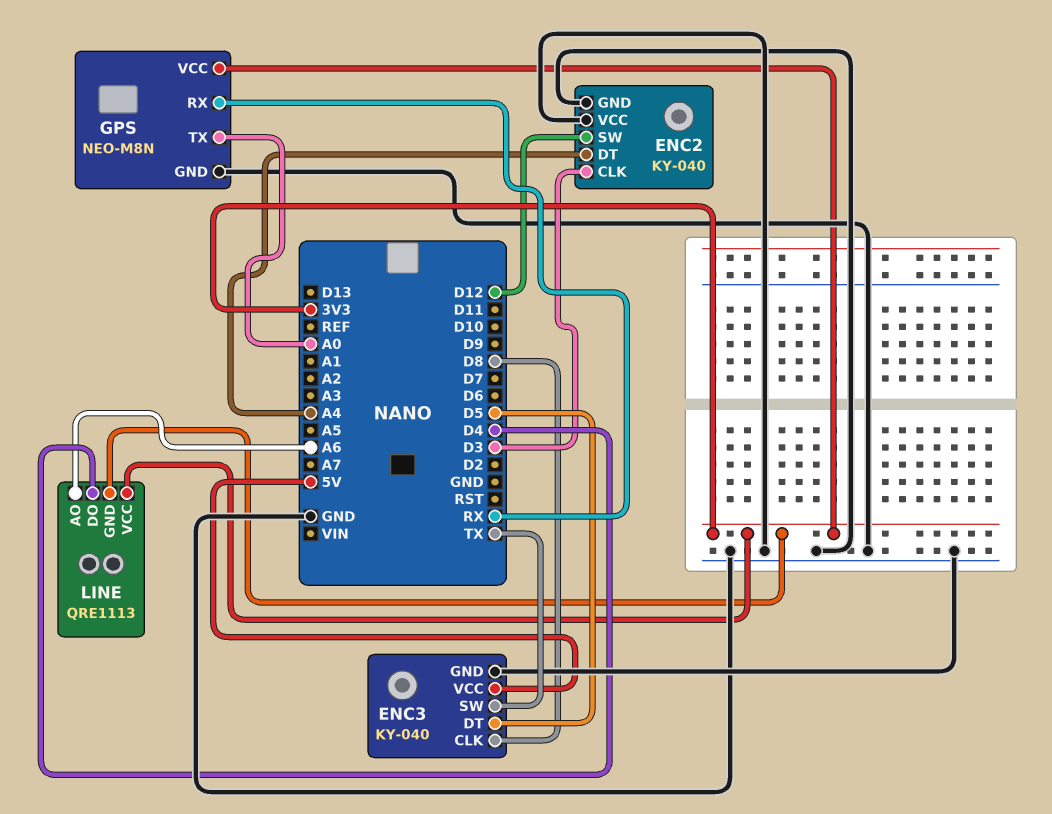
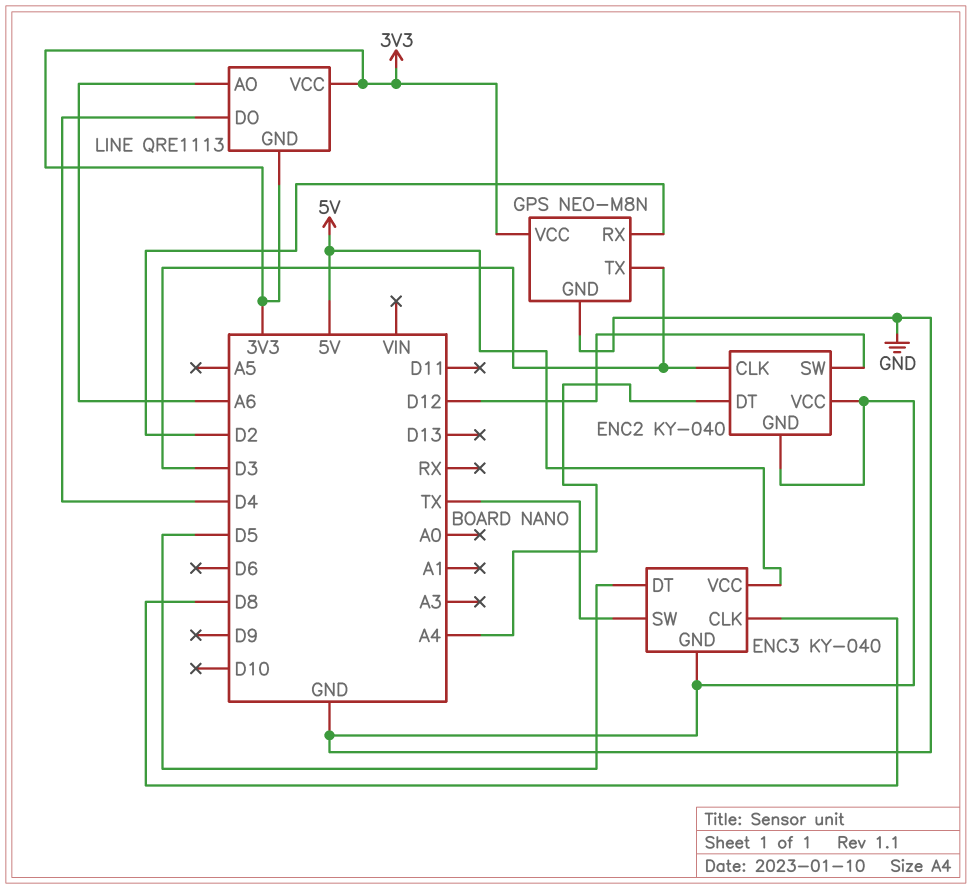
GPS pin RX: RX -> D2
GPS pin TX: A0 -> D3

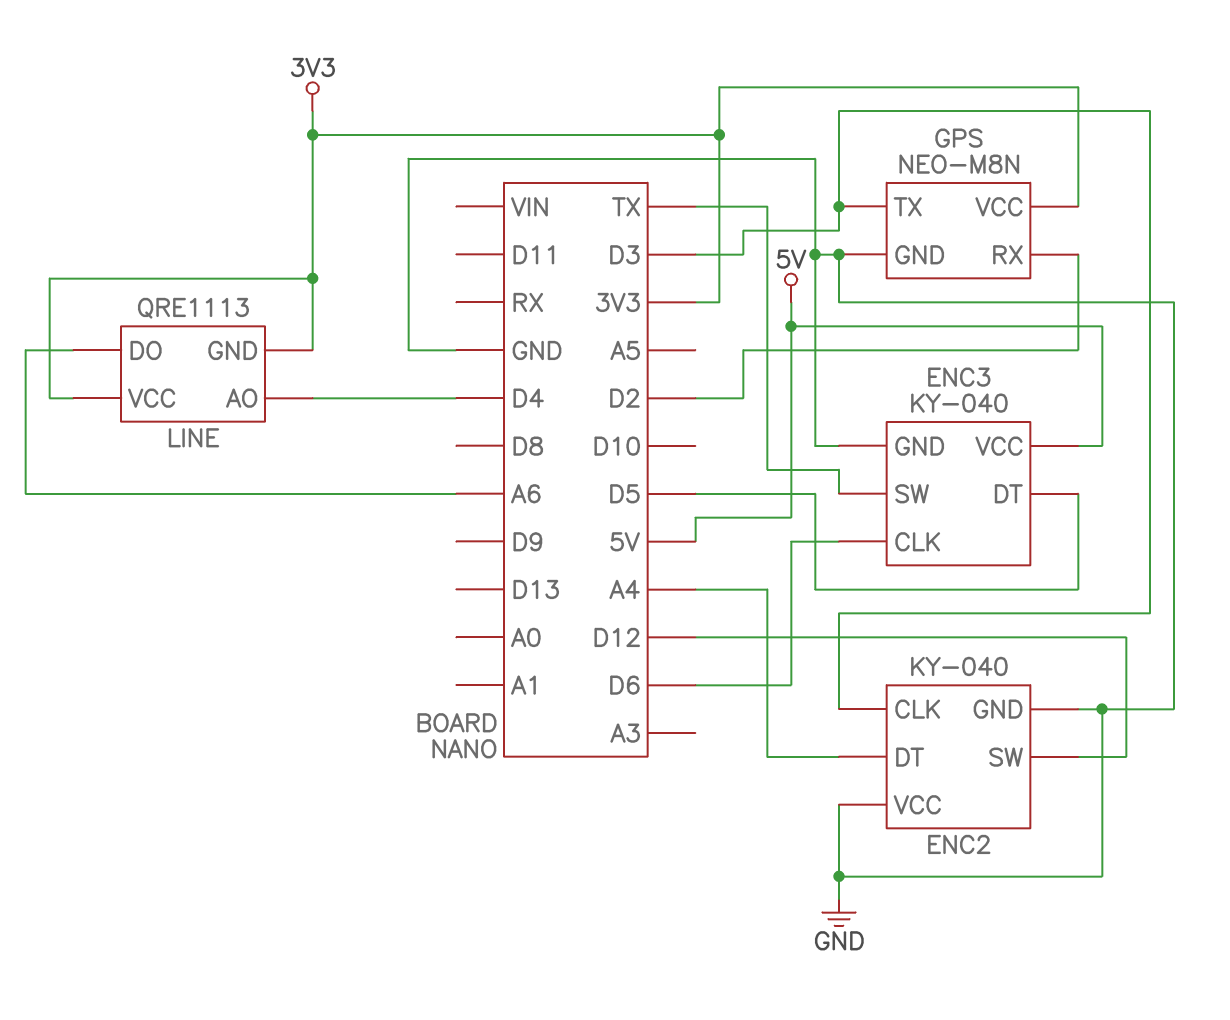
ENC3 pin CLK: D8 -> D6
LINE pin AO: A6 -> D4
LINE pin DO: D4 -> A6

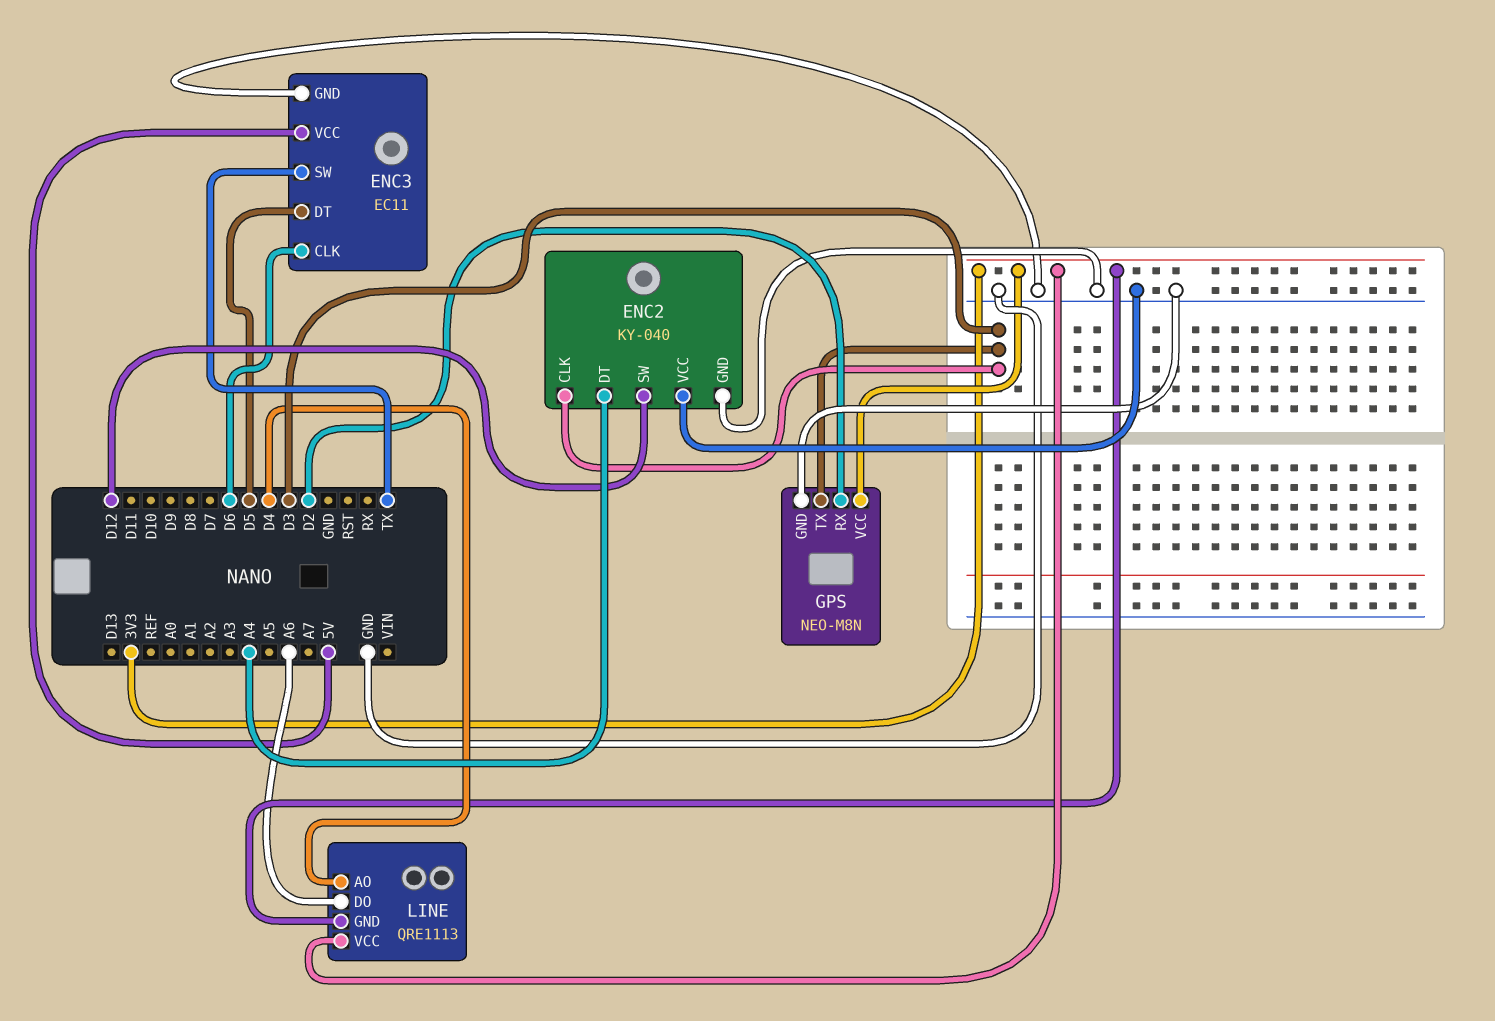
ENC3: KY-040 -> EC11

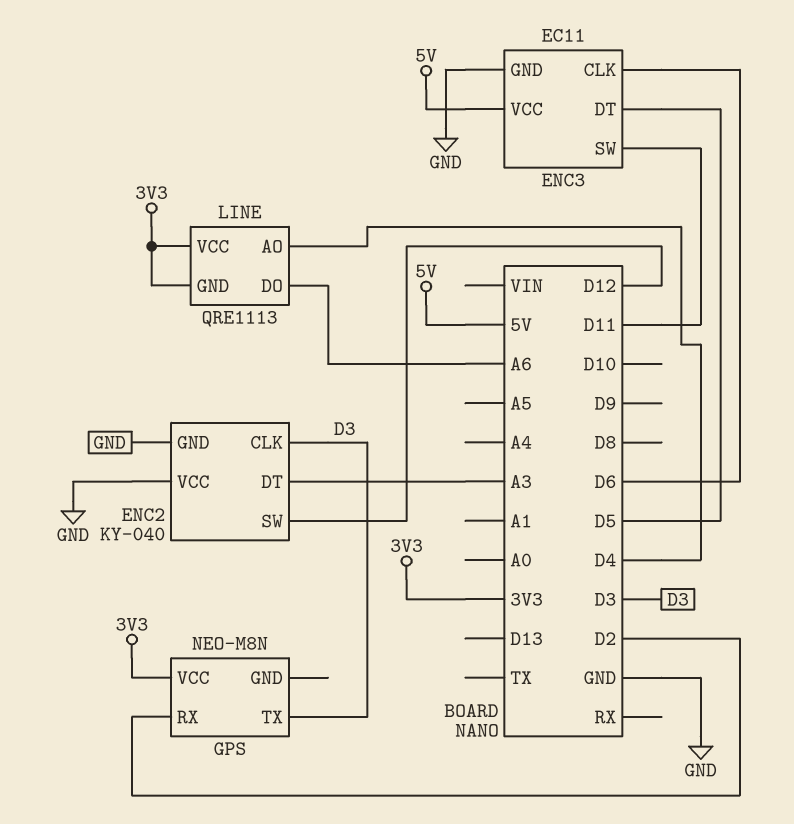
ENC2 pin DT: A4 -> A3
ENC3 pin SW: TX -> D11
GPS pin GND: GND -> none

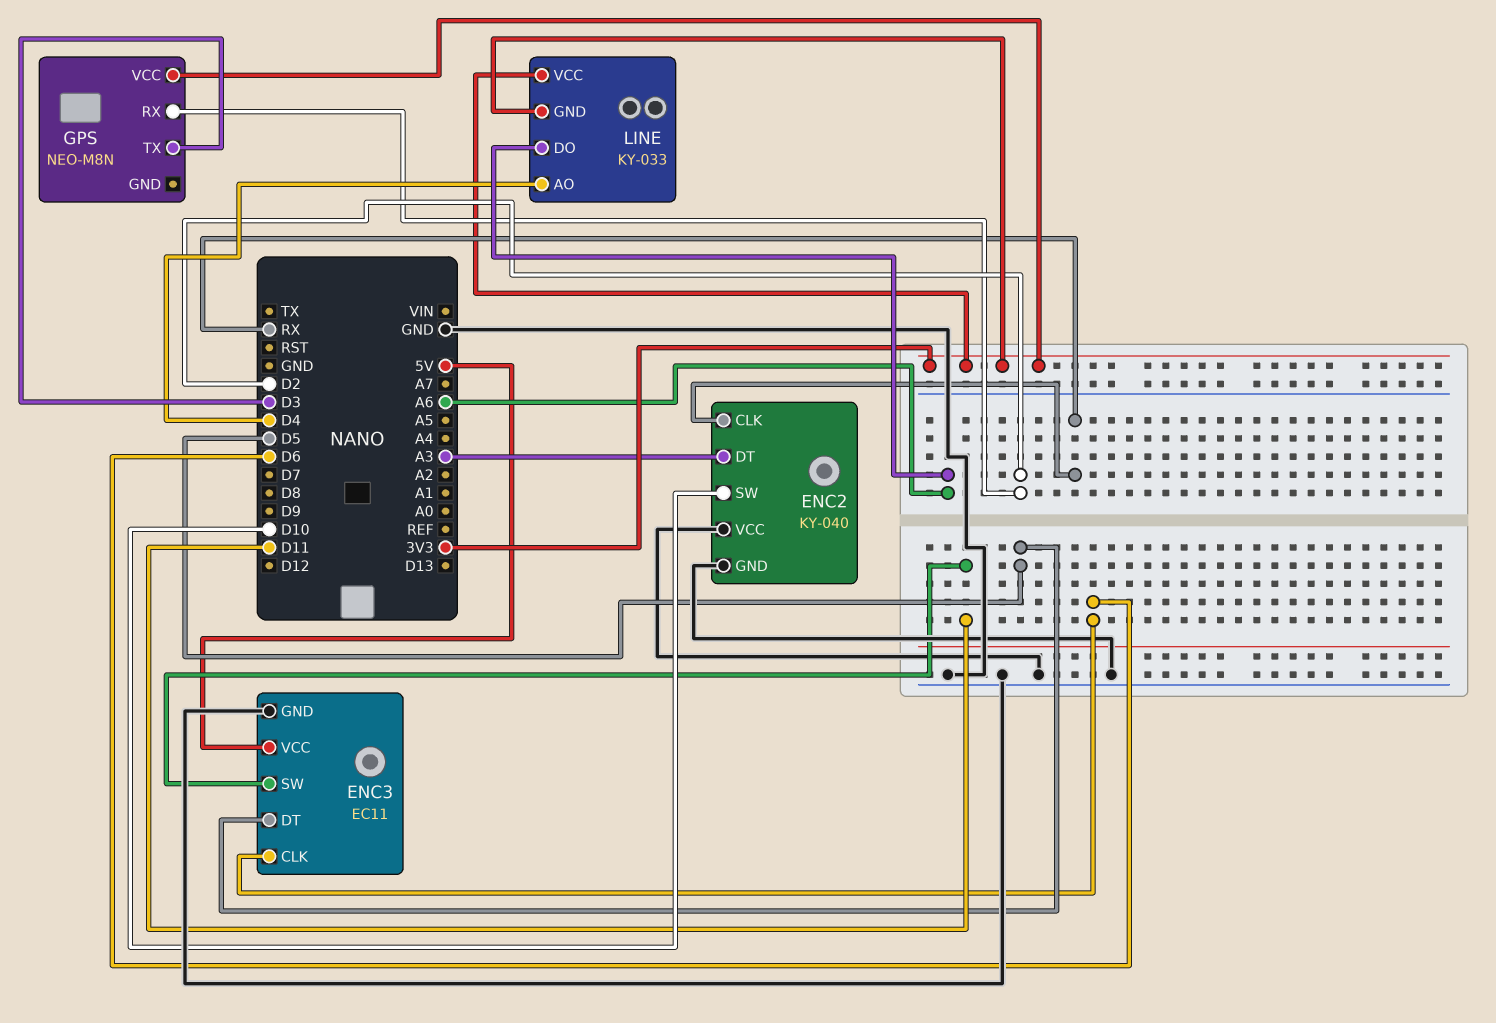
ENC2 pin CLK: D3 -> RX
ENC2 pin SW: D12 -> D10
LINE: QRE1113 -> KY-033

